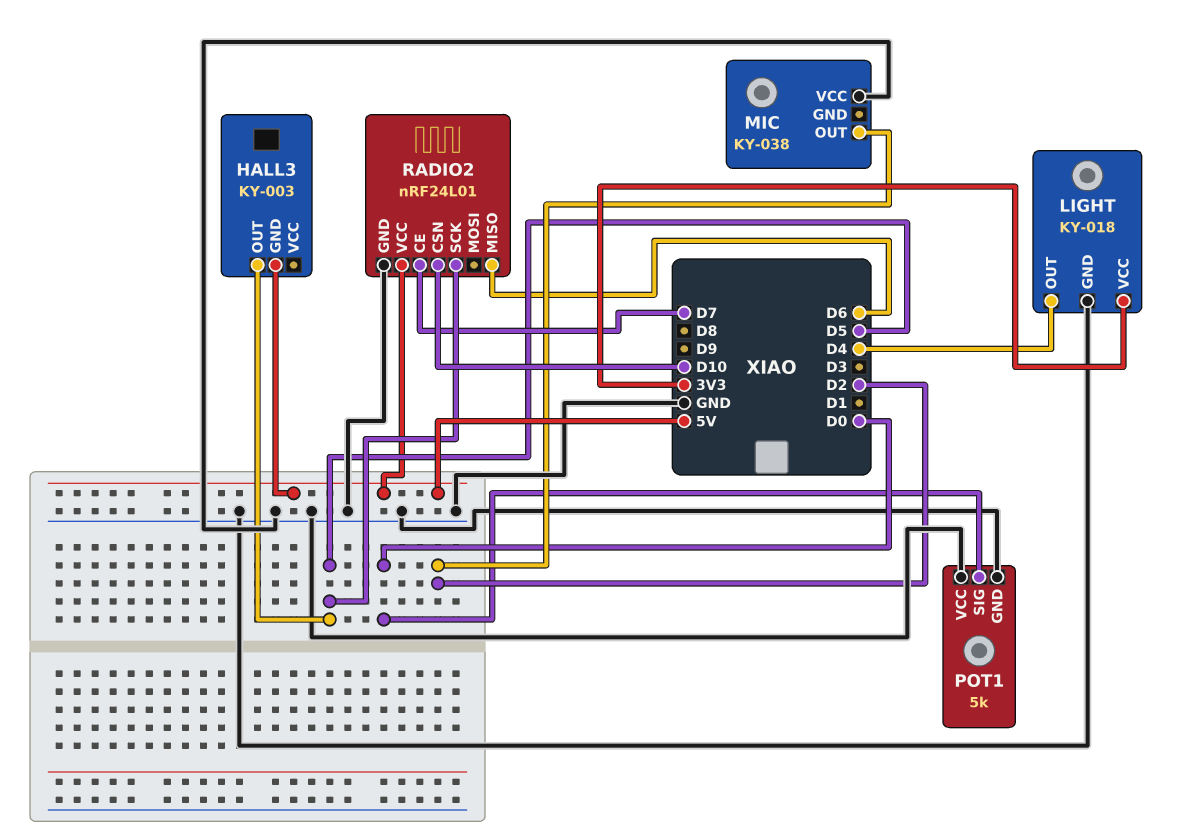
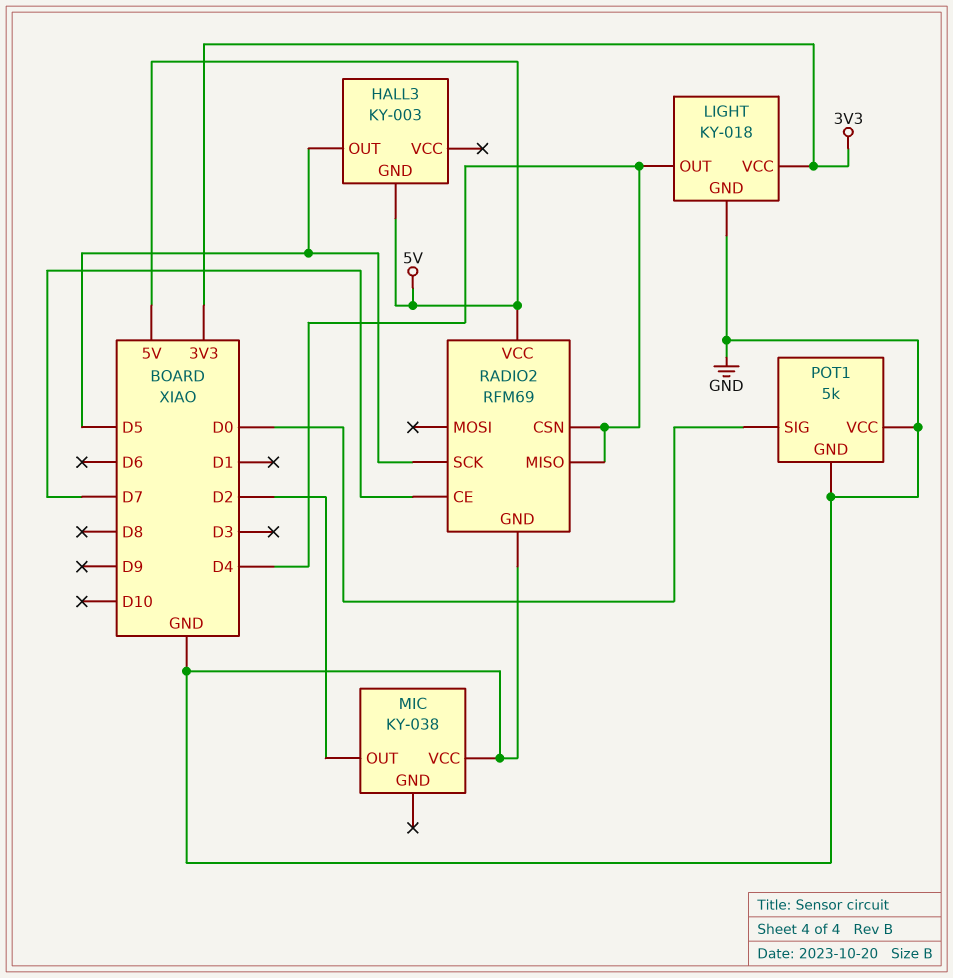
RADIO2: nRF24L01 -> RFM69
RADIO2 pin CSN: D10 -> D4
RADIO2 pin MISO: D6 -> D4

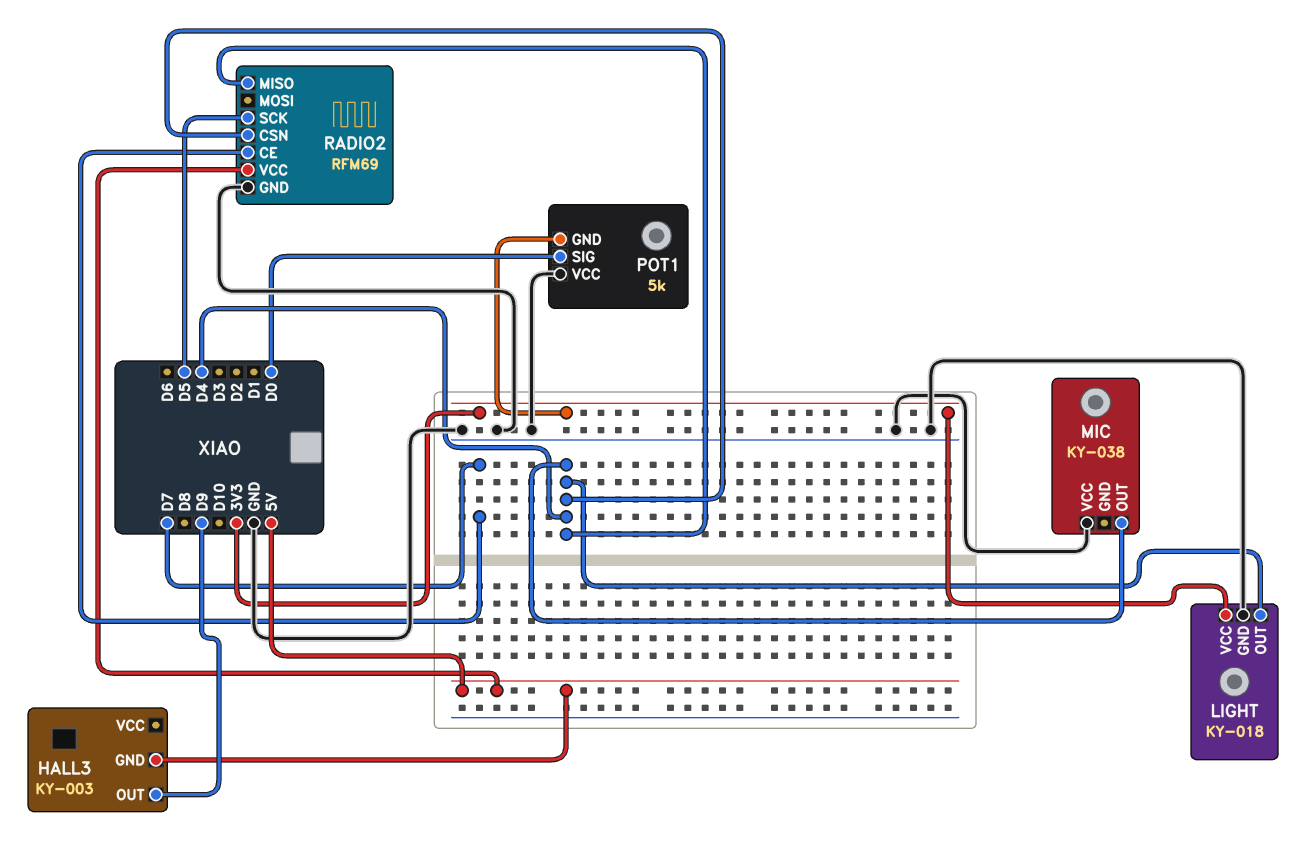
HALL3 pin OUT: D5 -> D9
MIC pin OUT: D2 -> D4
POT1 pin GND: GND -> 3V3

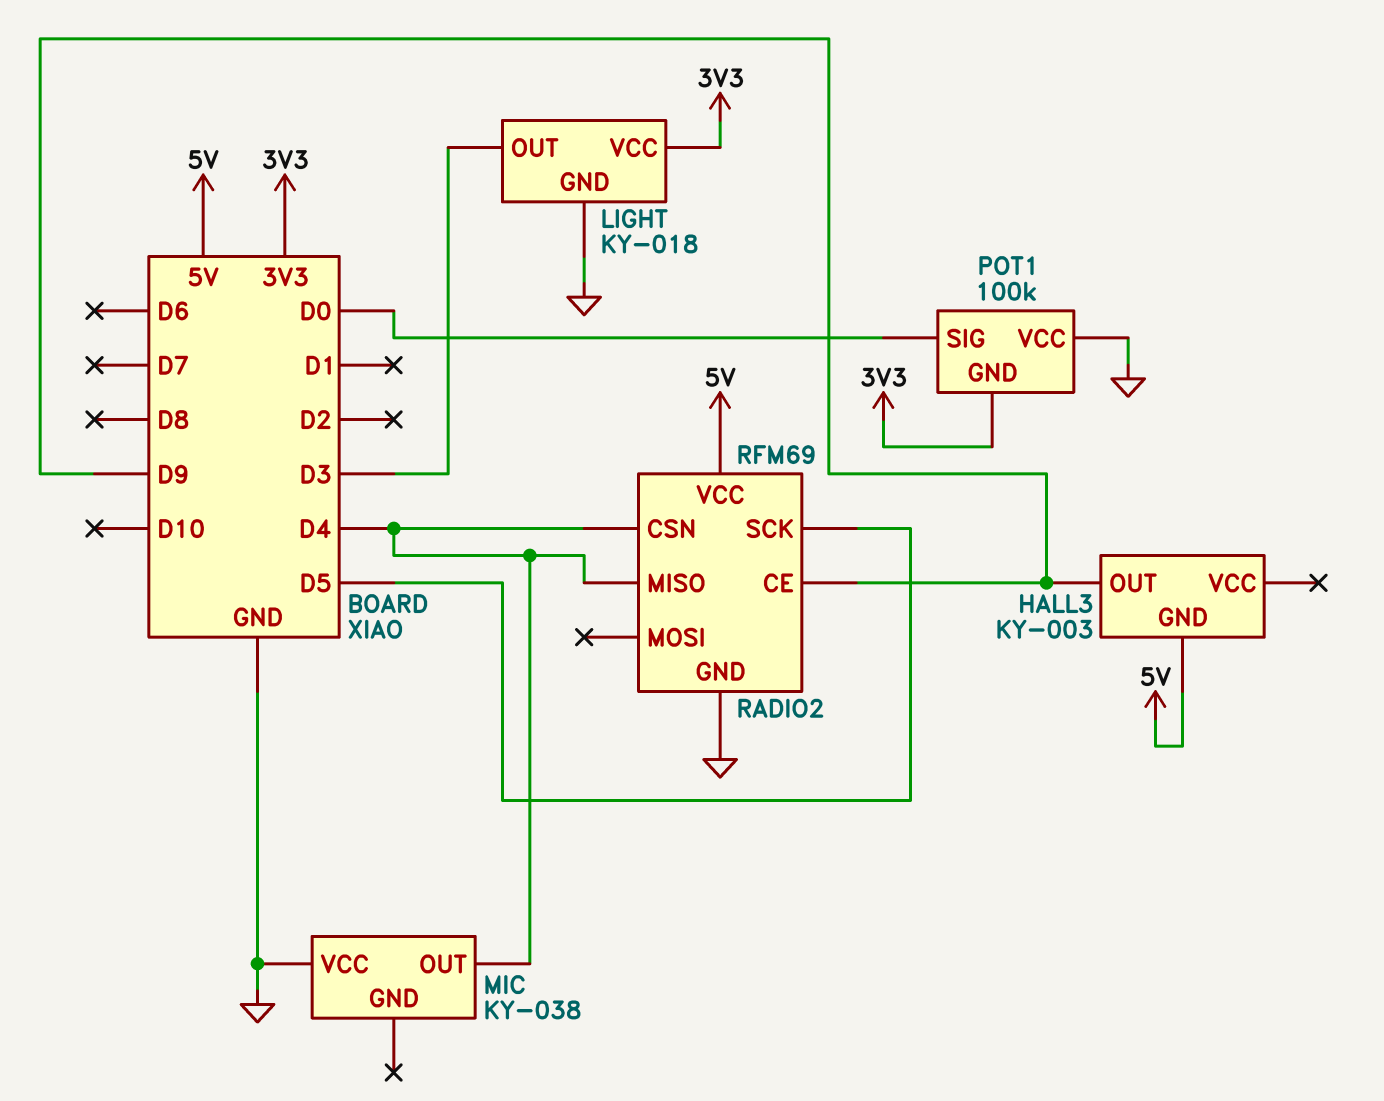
LIGHT pin OUT: D4 -> D3
POT1: 5k -> 100k
RADIO2 pin CE: D7 -> D9

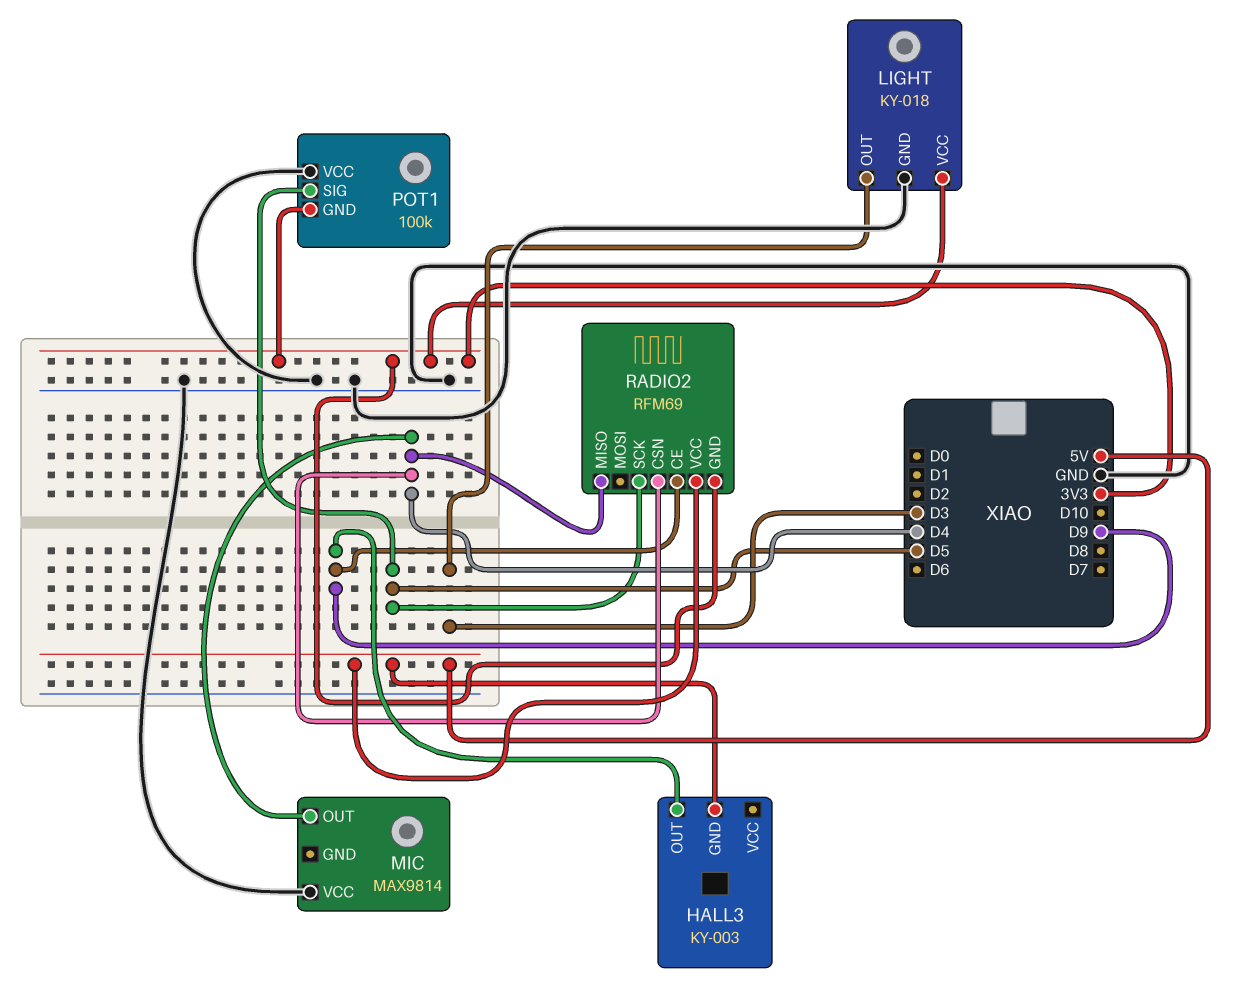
MIC: KY-038 -> MAX9814
POT1 pin SIG: D0 -> D5
RADIO2 pin GND: GND -> 3V3

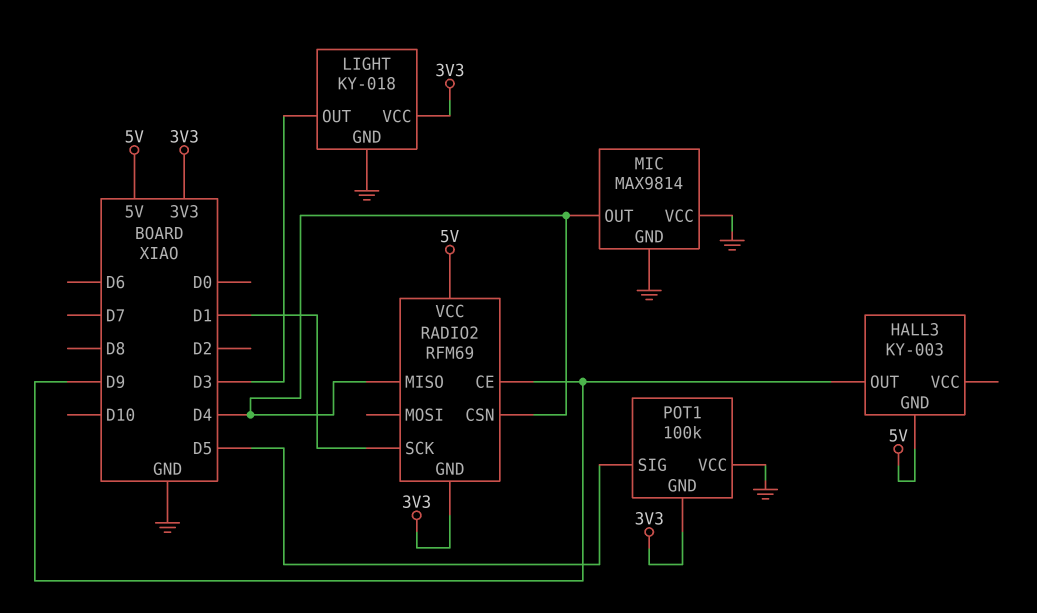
MIC pin GND: none -> GND
RADIO2 pin SCK: D5 -> D1

